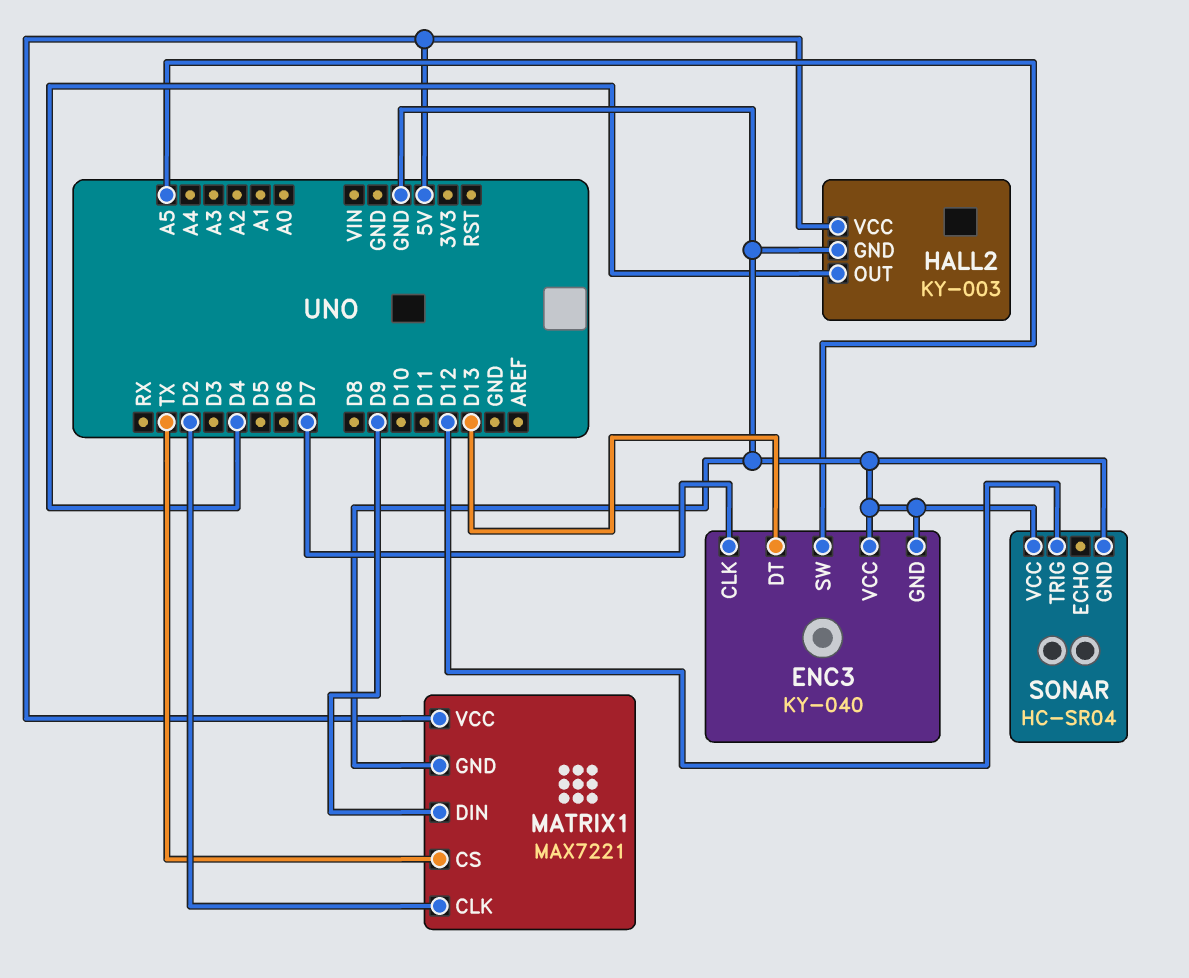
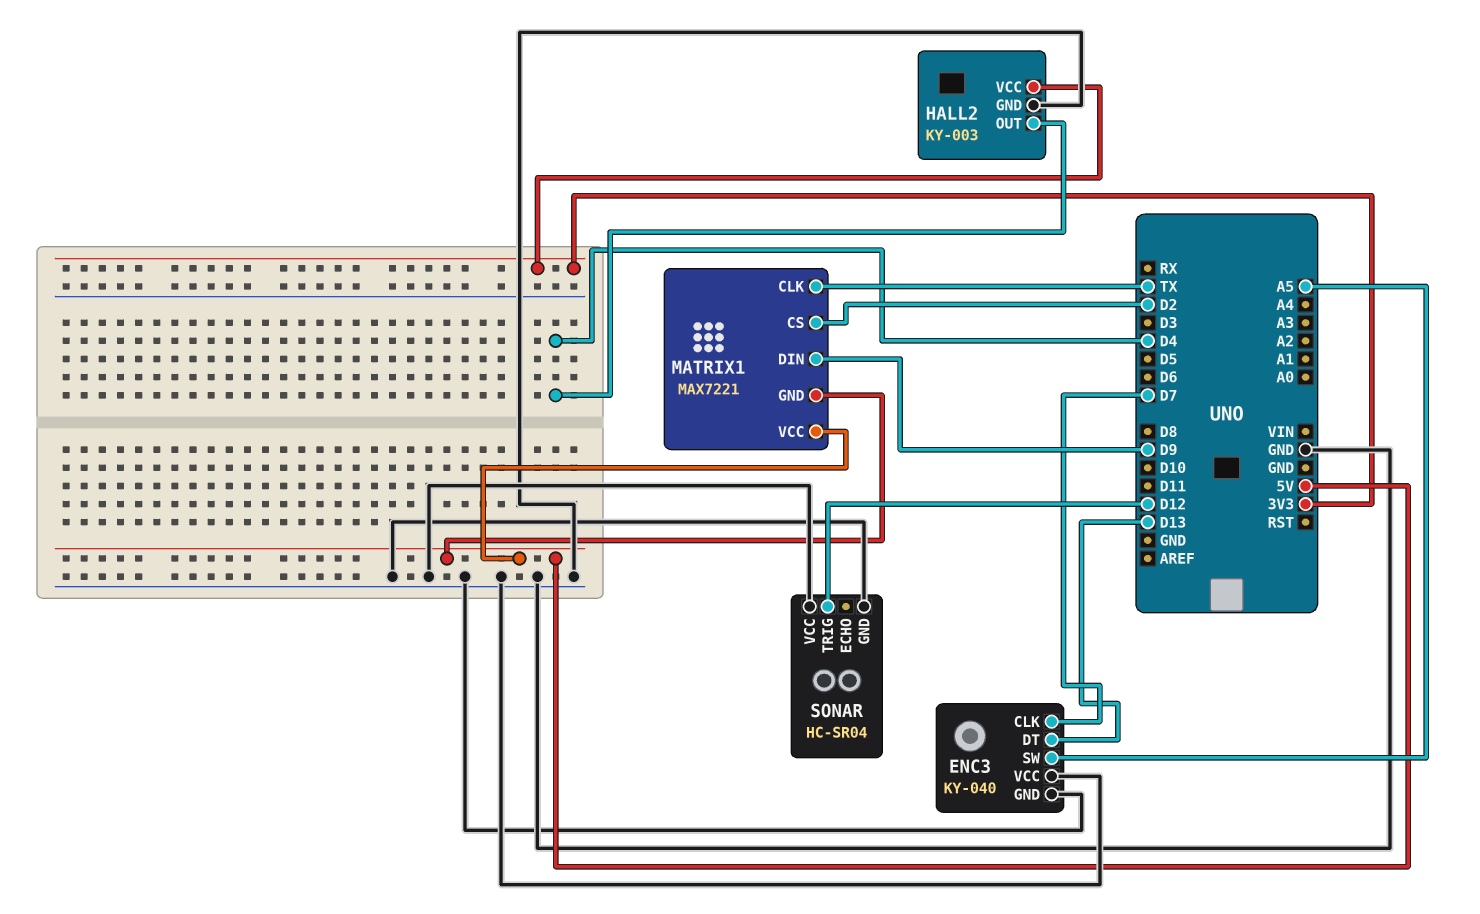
HALL2 pin VCC: 5V -> 3V3
MATRIX1 pin CLK: D2 -> TX
MATRIX1 pin CS: TX -> D2
MATRIX1 pin GND: GND -> 5V

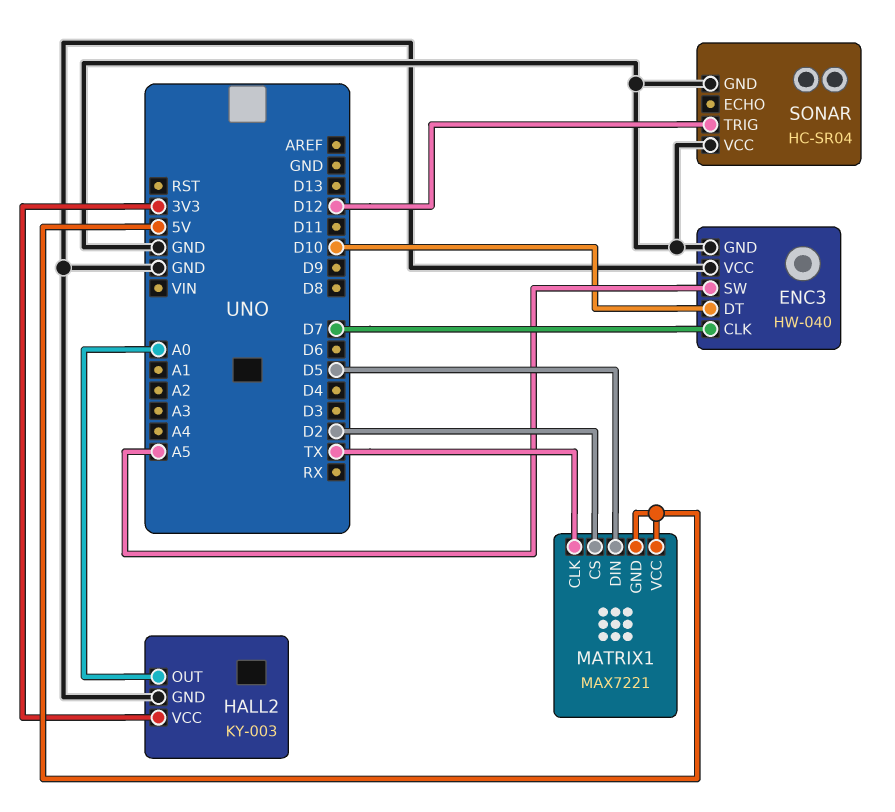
ENC3: KY-040 -> HW-040
ENC3 pin DT: D13 -> D10
HALL2 pin OUT: D4 -> A0
MATRIX1 pin DIN: D9 -> D5

